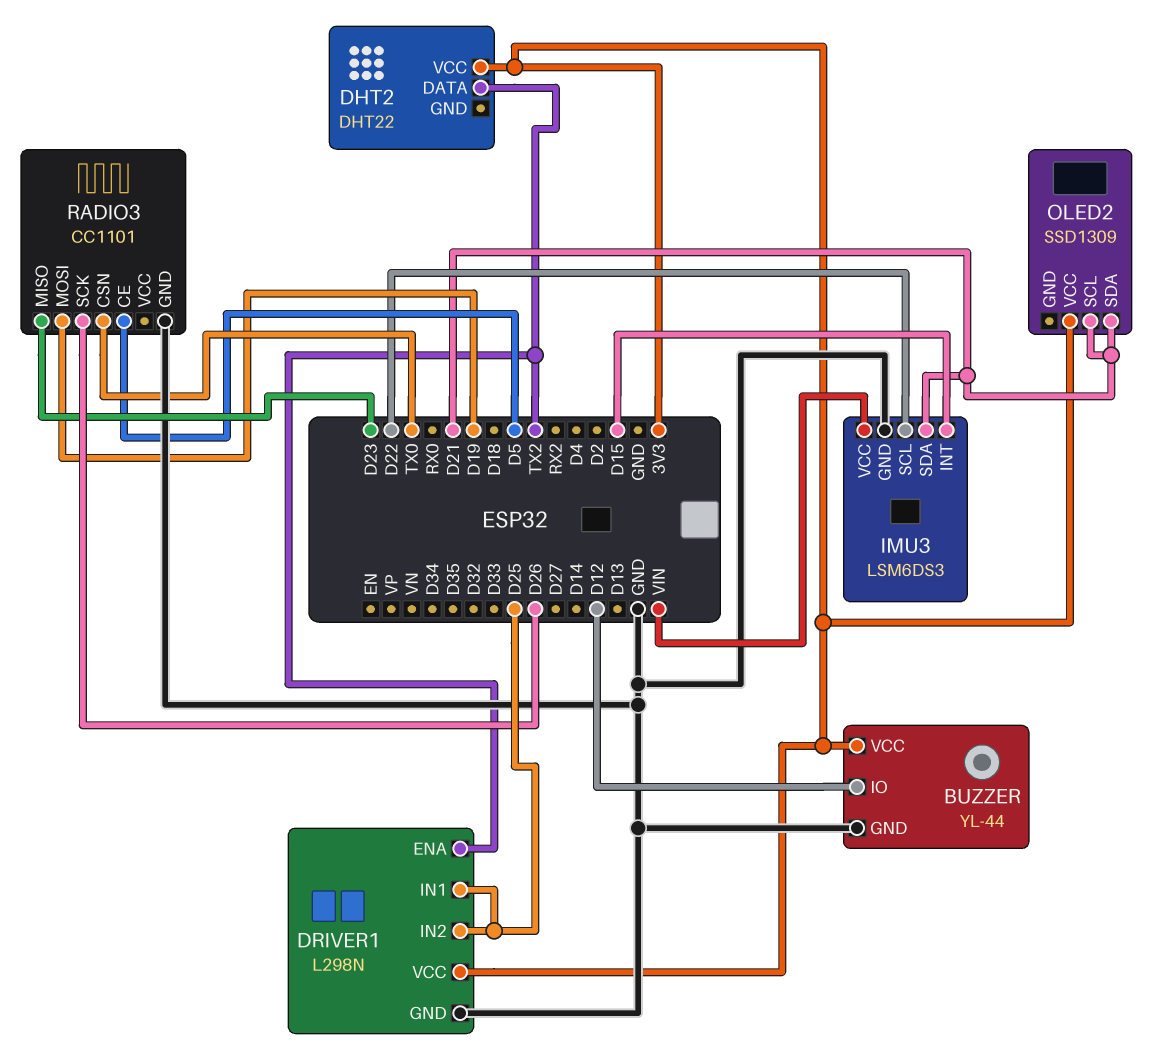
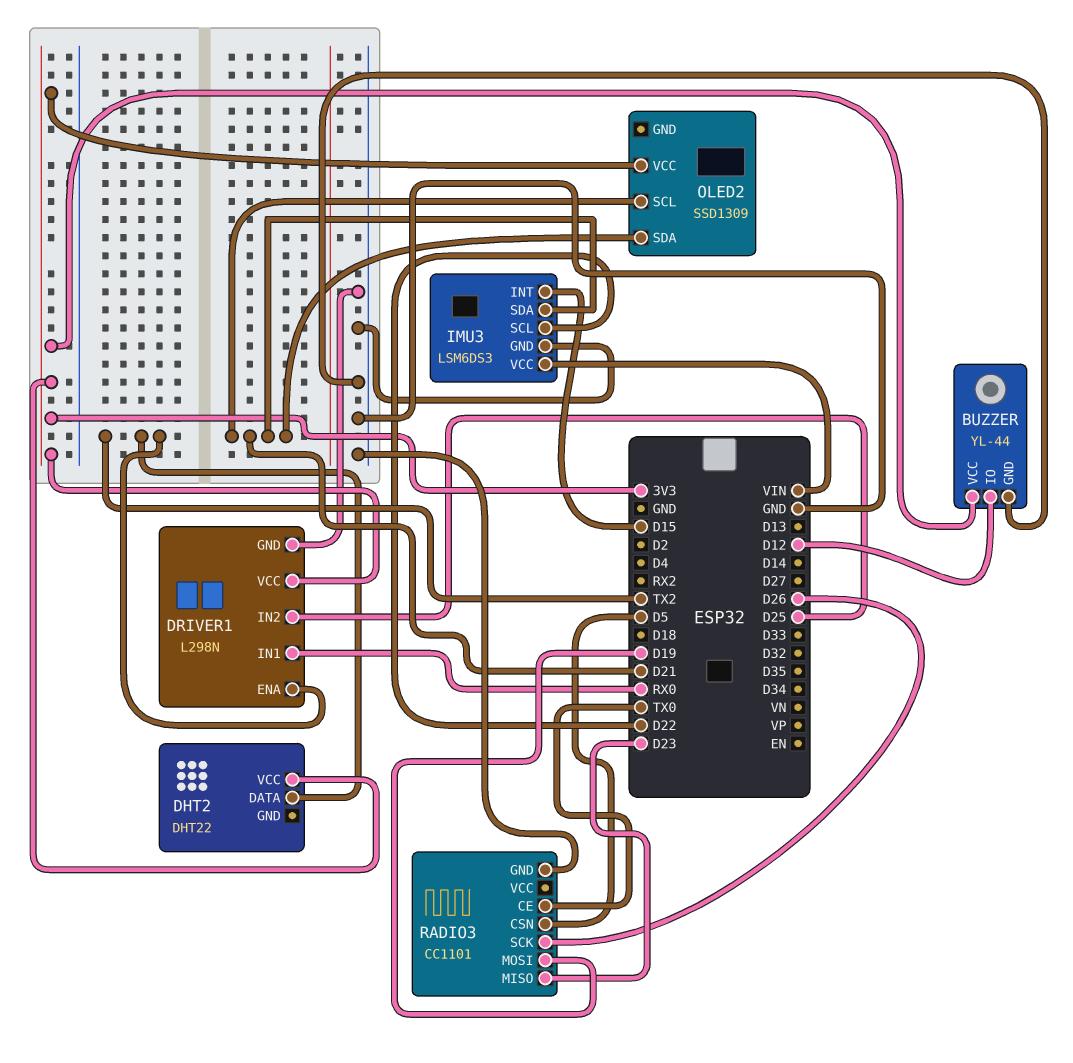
DRIVER1 pin IN1: D25 -> RX0
RADIO3 pin CE: D5 -> TX0
RADIO3 pin CSN: TX0 -> D5

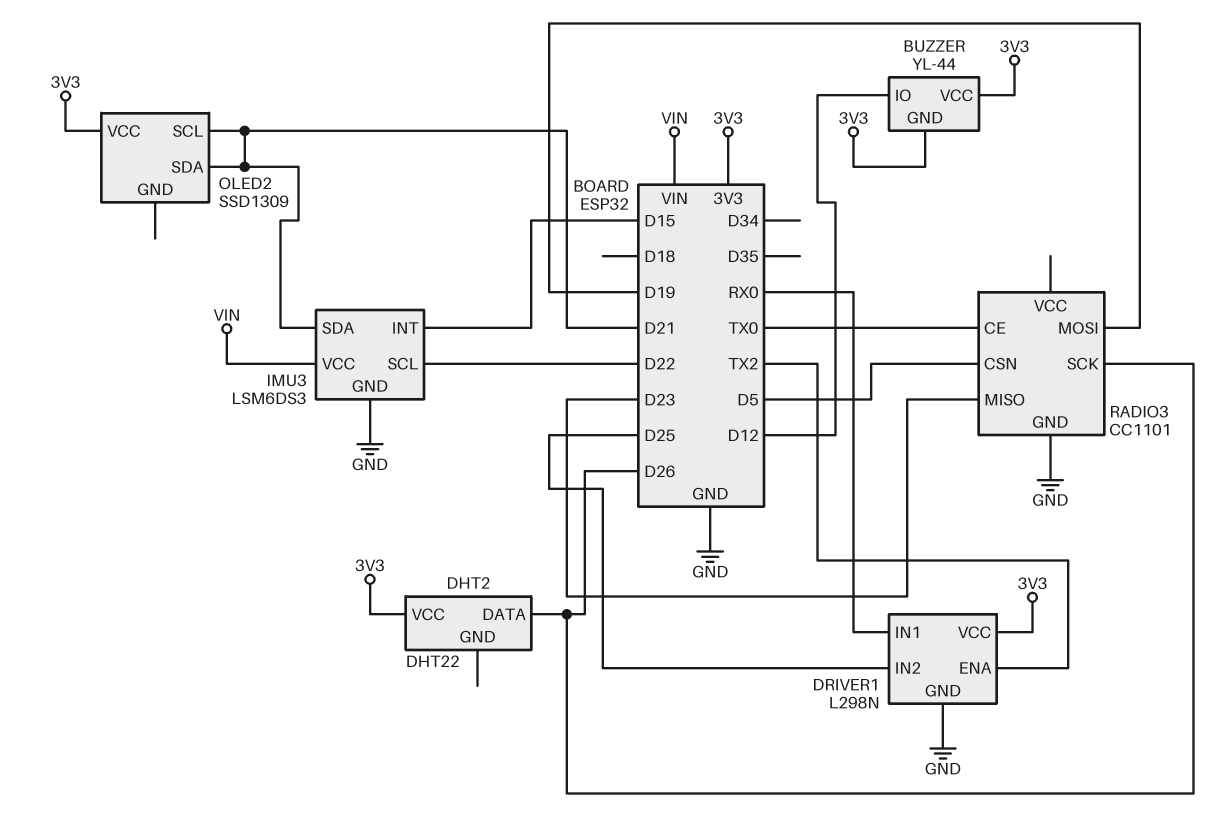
BUZZER pin GND: GND -> 3V3
DHT2 pin DATA: TX2 -> D26

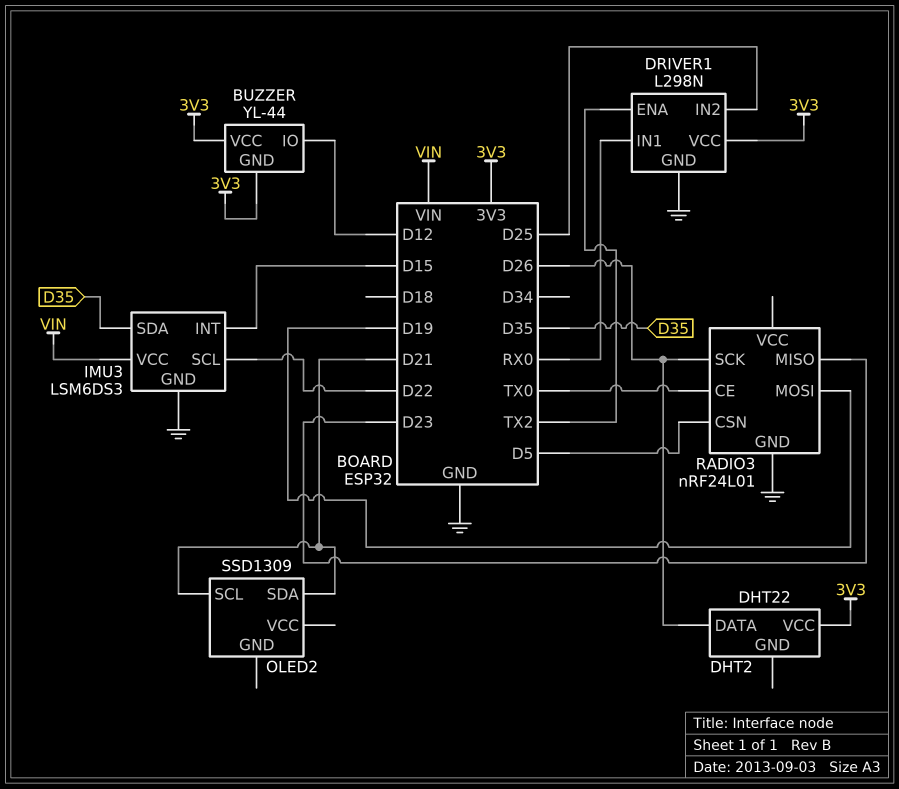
IMU3 pin SDA: D21 -> D35
OLED2 pin VCC: 3V3 -> none
RADIO3: CC1101 -> nRF24L01

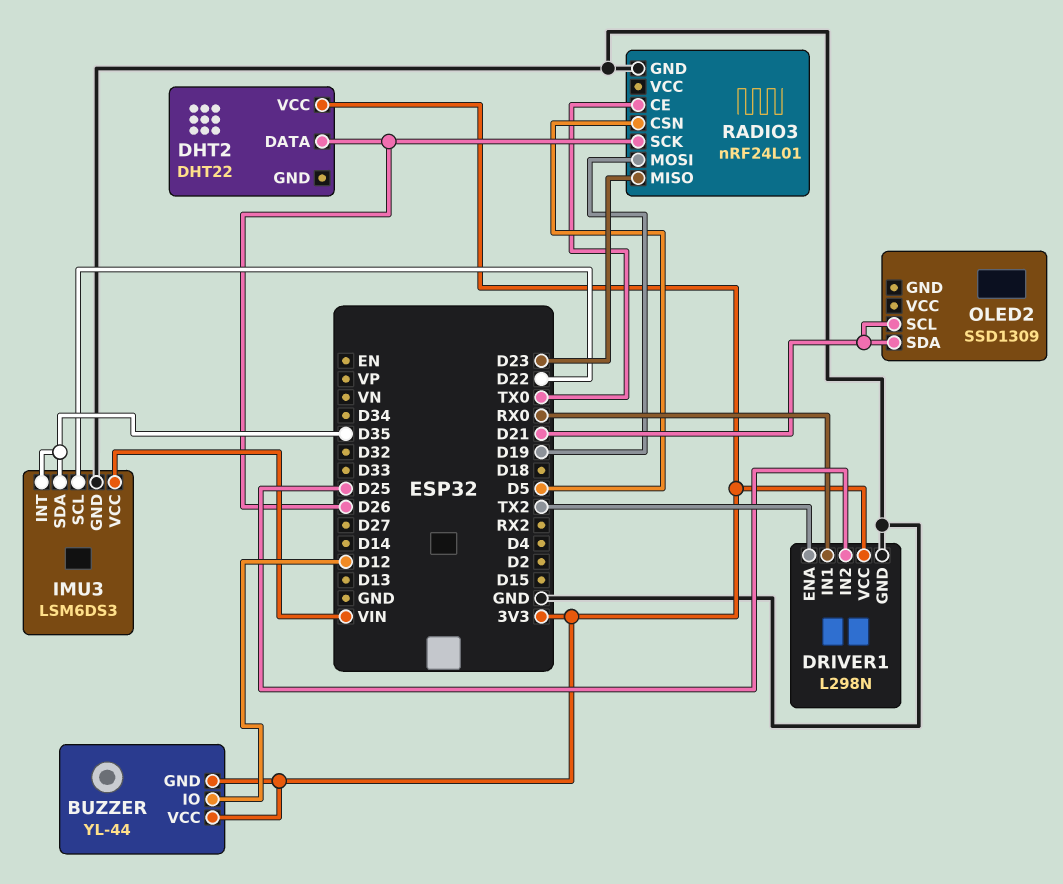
IMU3 pin INT: D15 -> D35

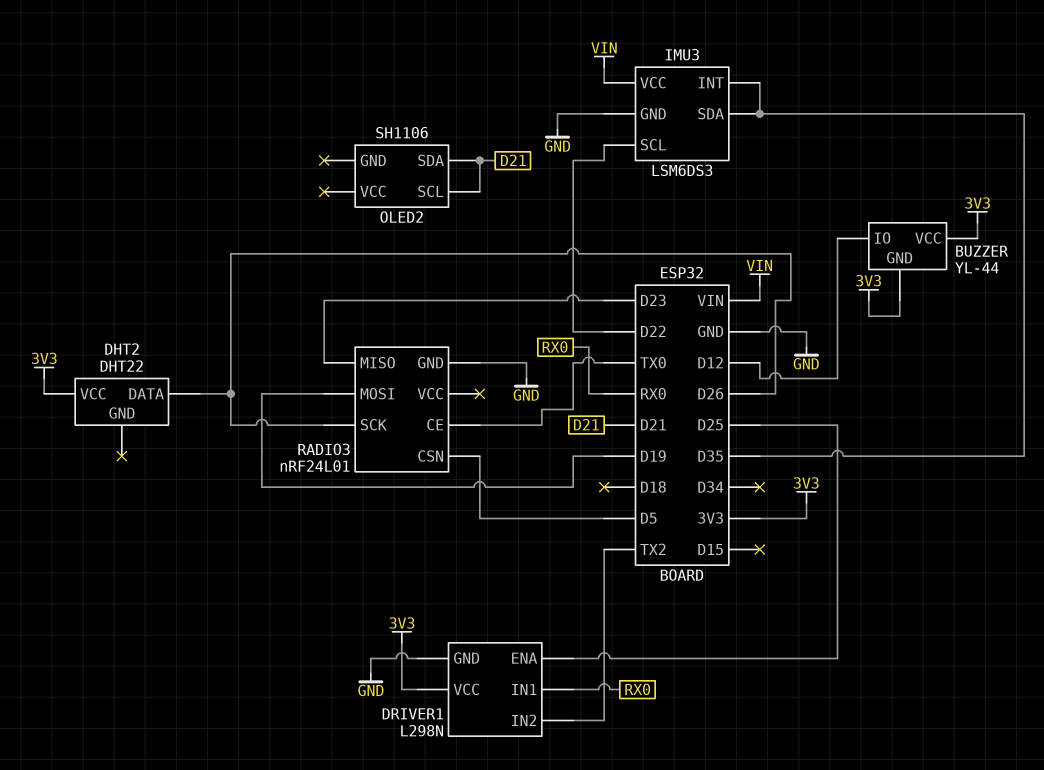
DRIVER1 pin ENA: TX2 -> D25
DRIVER1 pin IN2: D25 -> TX2
OLED2: SSD1309 -> SH1106

